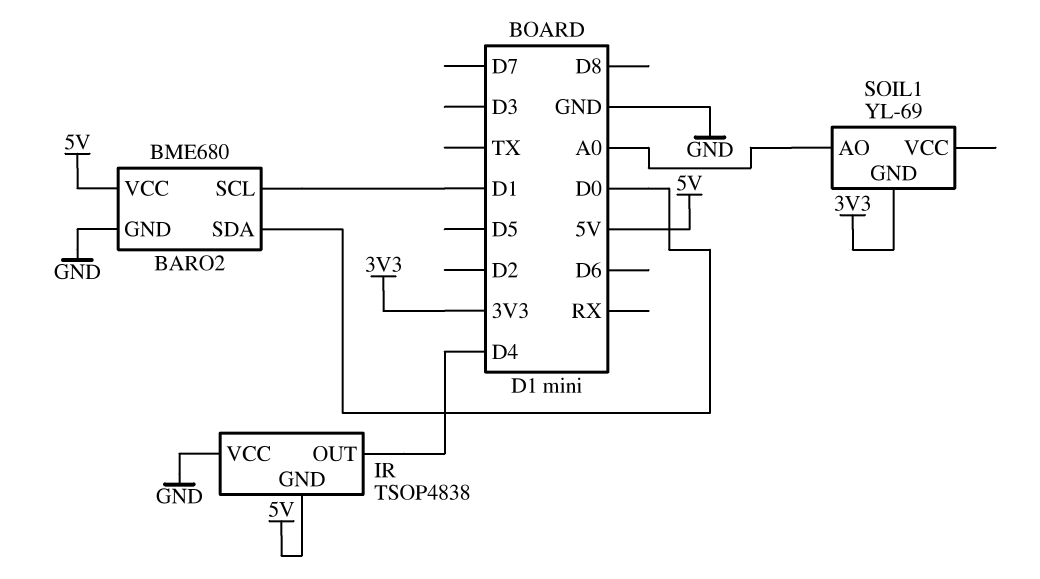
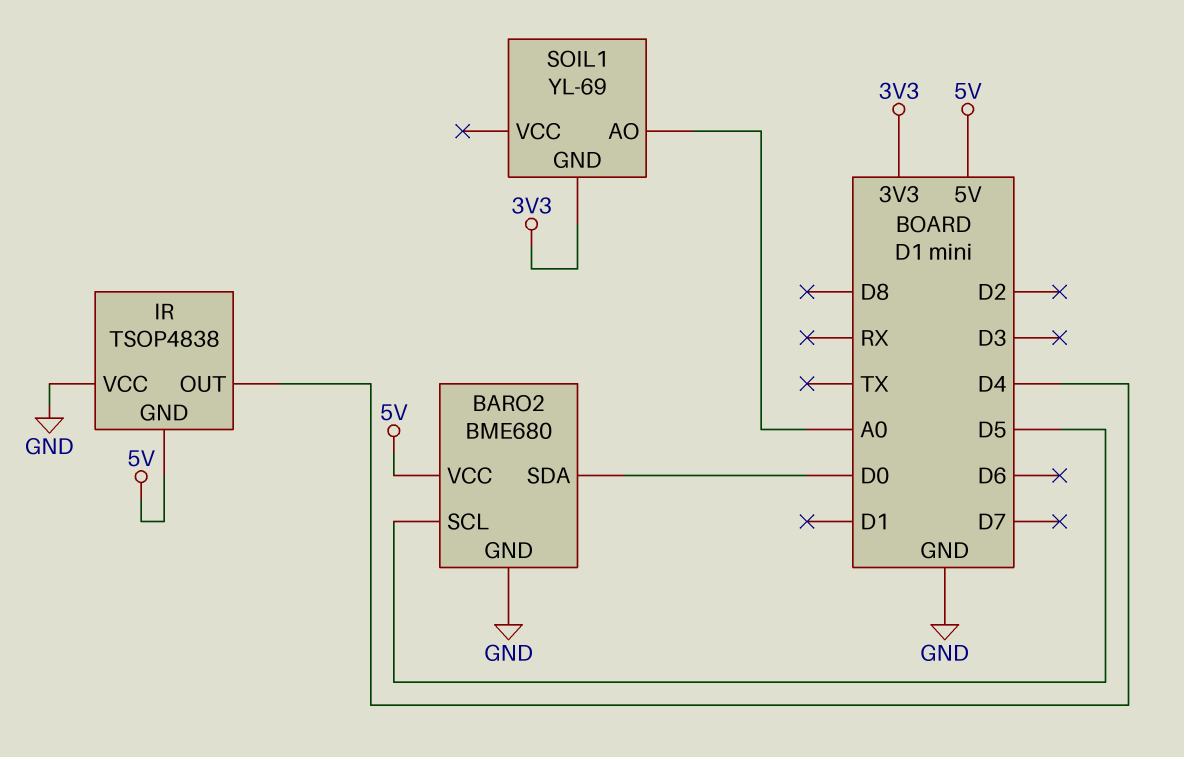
BARO2 pin SCL: D1 -> D5

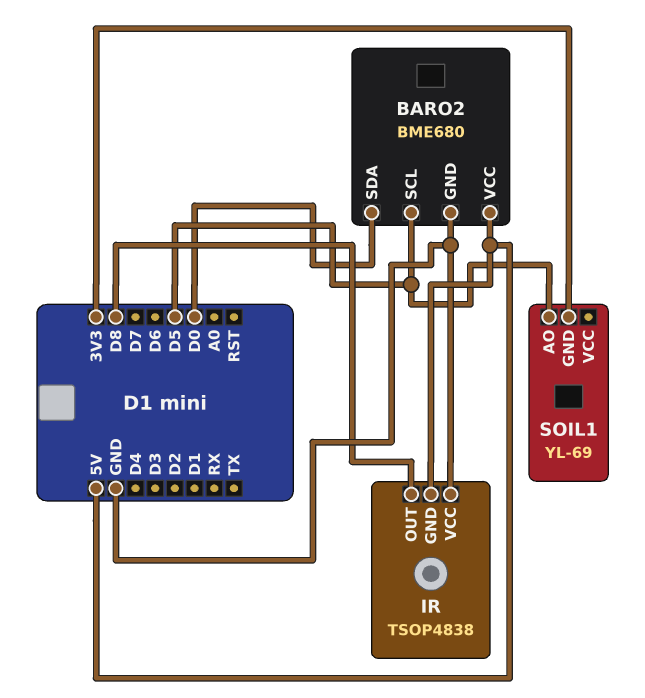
IR pin OUT: D4 -> D8
SOIL1 pin AO: A0 -> D5

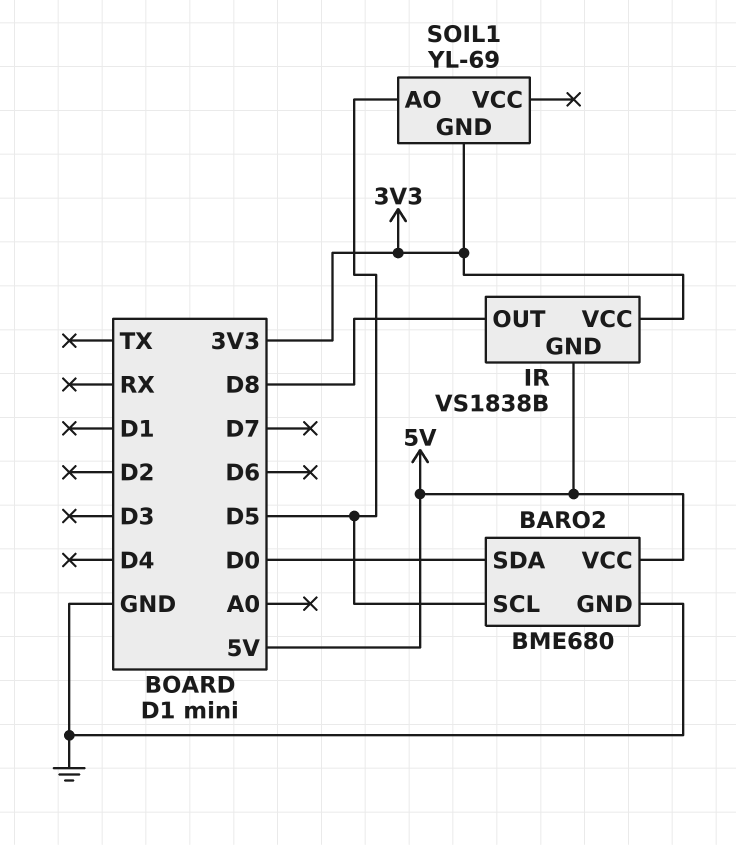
IR: TSOP4838 -> VS1838B
IR pin VCC: GND -> 3V3

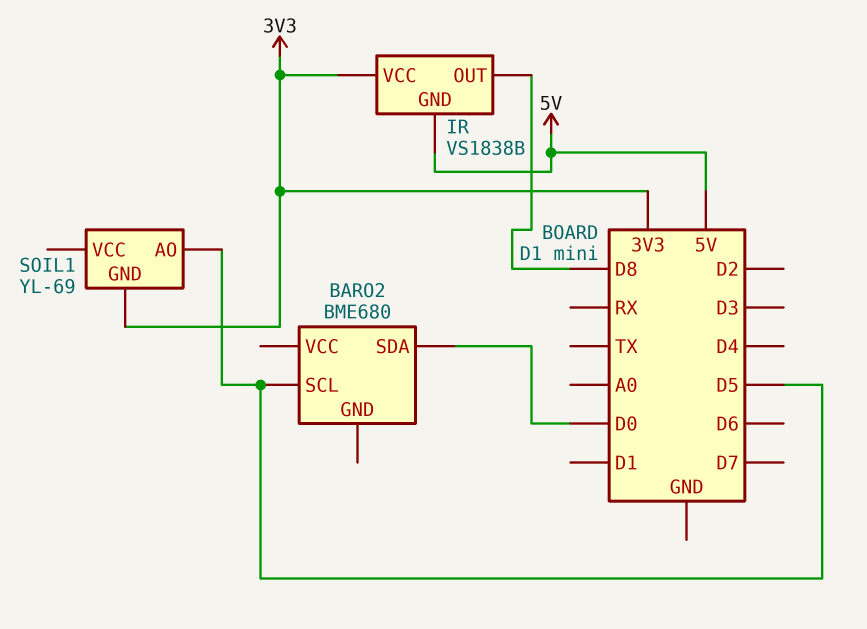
BARO2 pin GND: GND -> none
BARO2 pin VCC: 5V -> none

